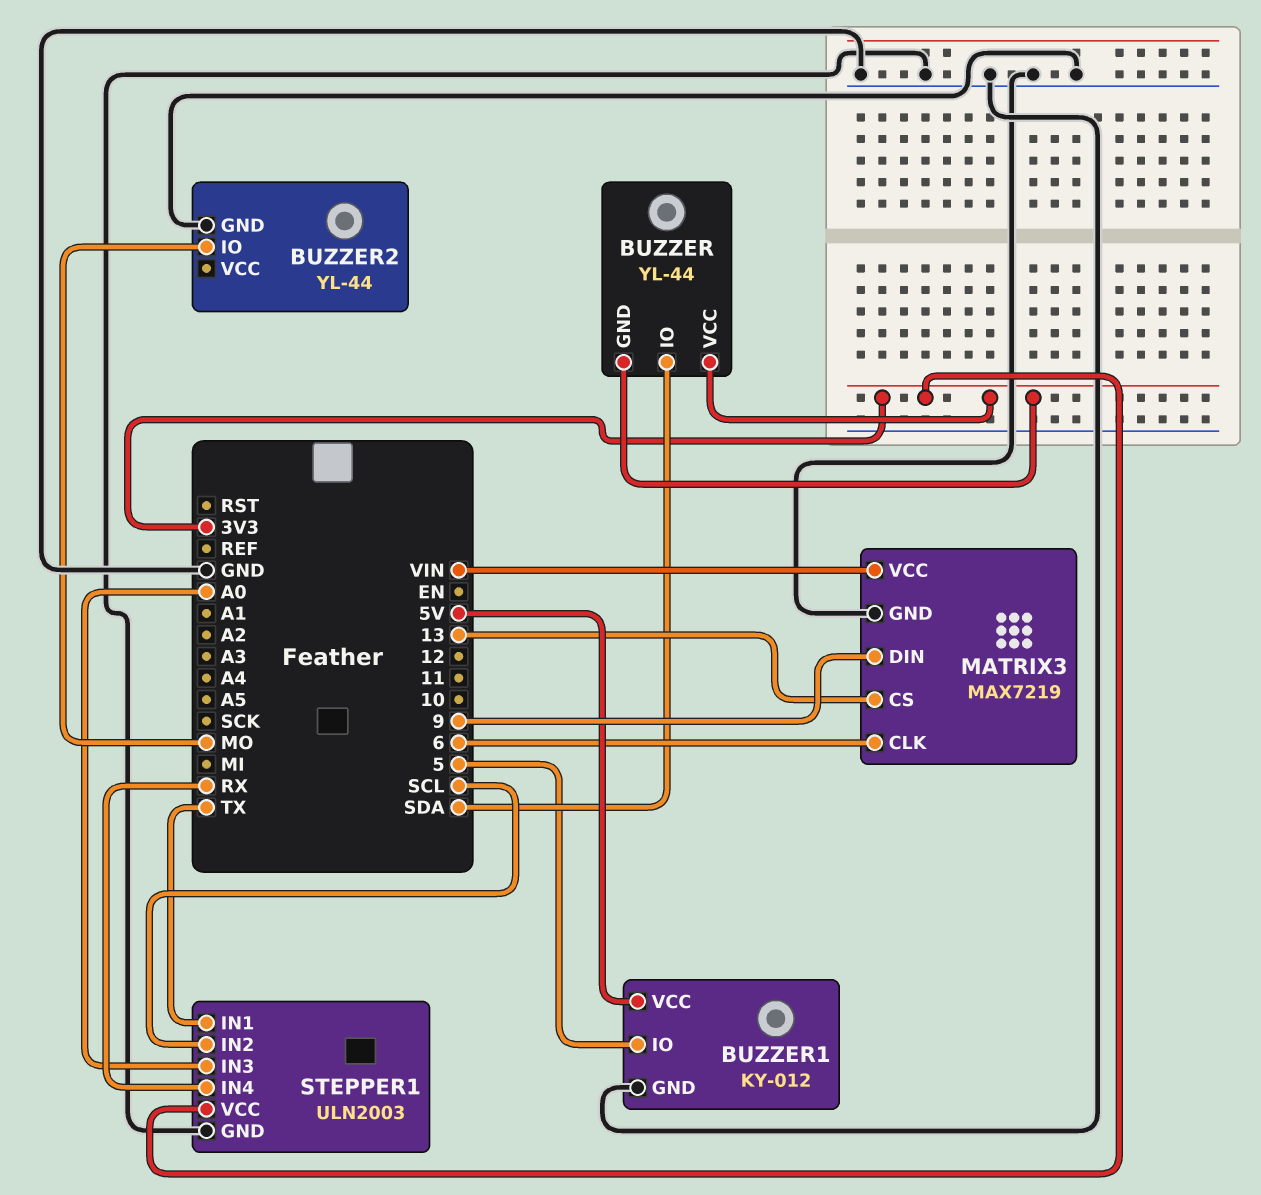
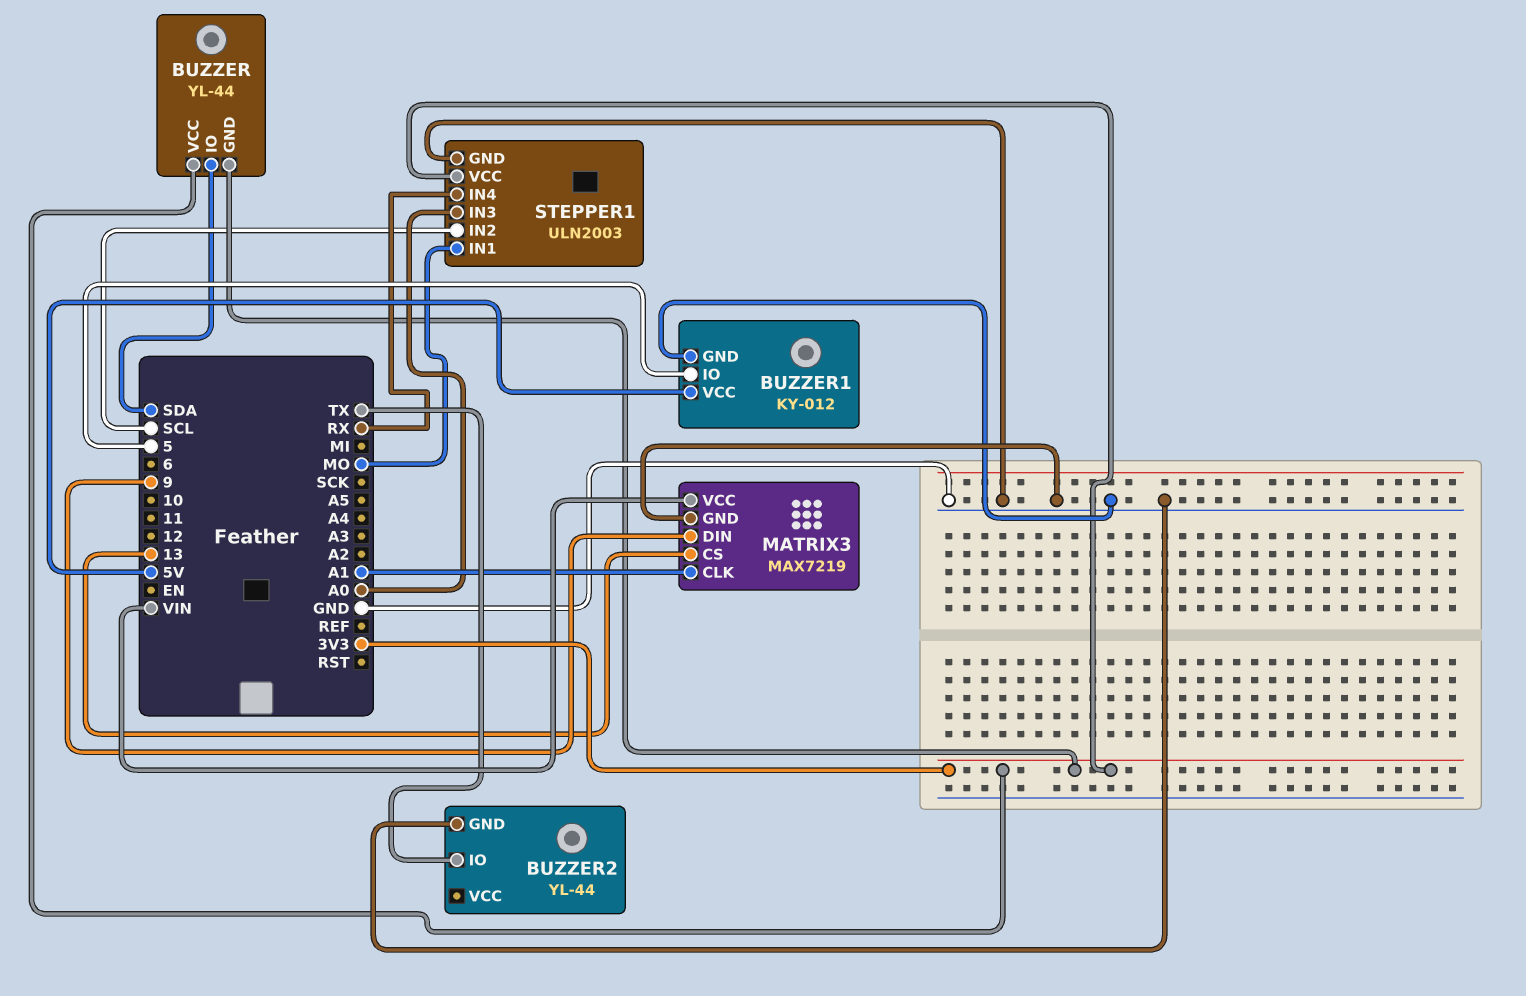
BUZZER2 pin IO: MO -> TX
MATRIX3 pin CLK: 6 -> A1
STEPPER1 pin IN1: TX -> MO

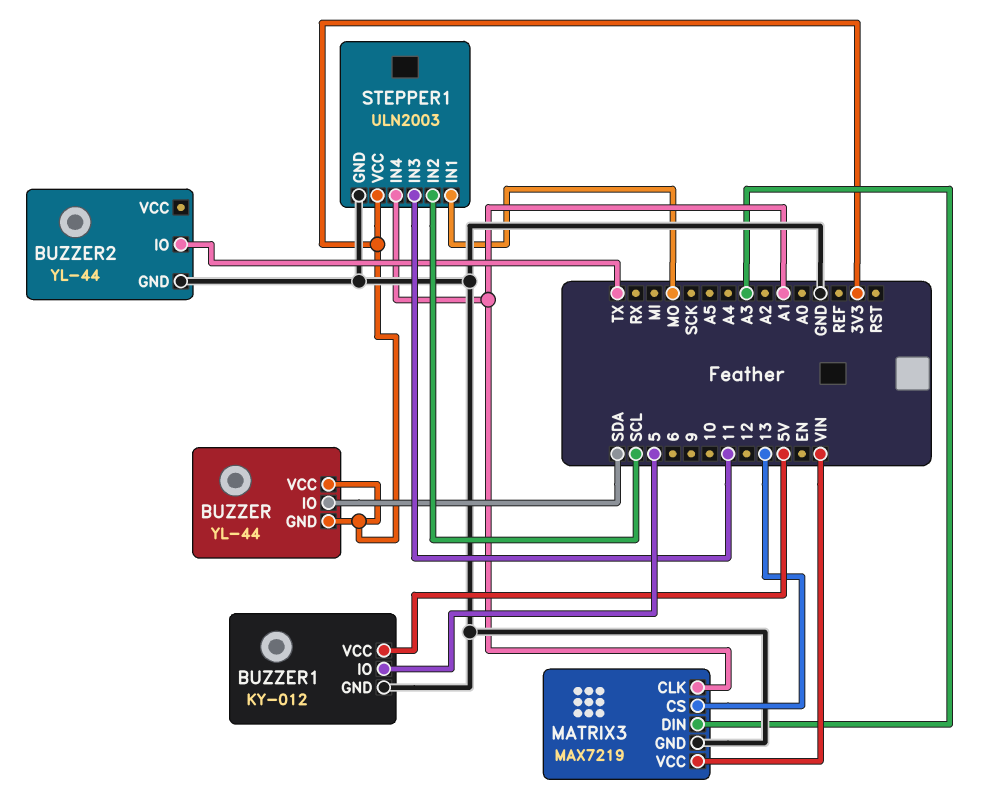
MATRIX3 pin DIN: 9 -> A3
STEPPER1 pin IN3: A0 -> 11
STEPPER1 pin IN4: RX -> A1

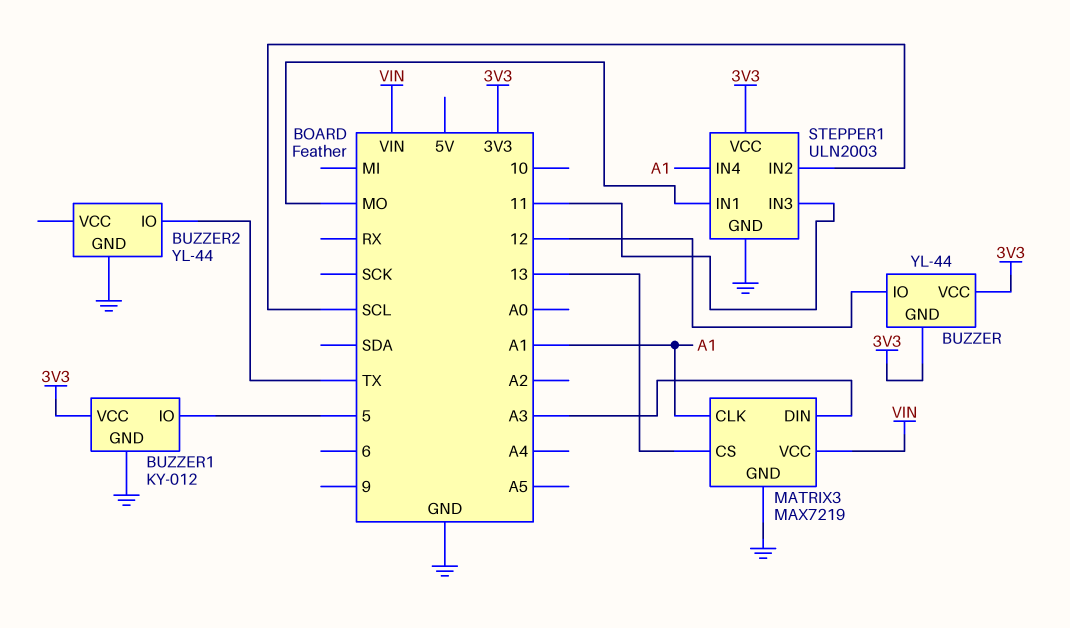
BUZZER pin IO: SDA -> 12
BUZZER1 pin VCC: 5V -> 3V3

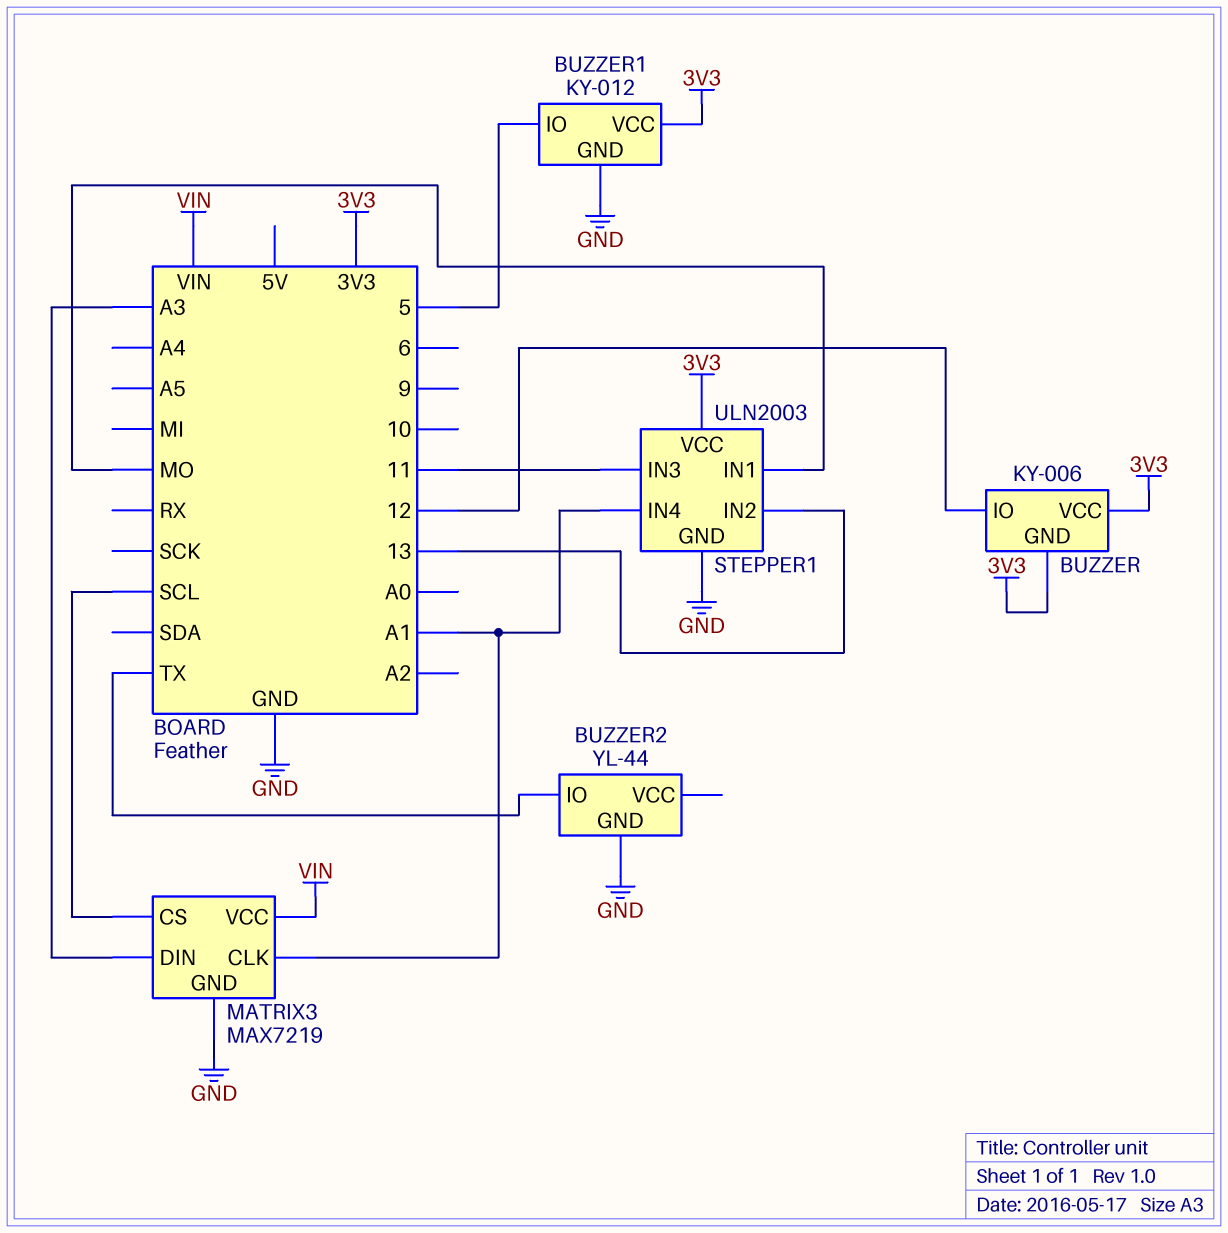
BUZZER: YL-44 -> KY-006
MATRIX3 pin CS: 13 -> SCL
STEPPER1 pin IN2: SCL -> 13

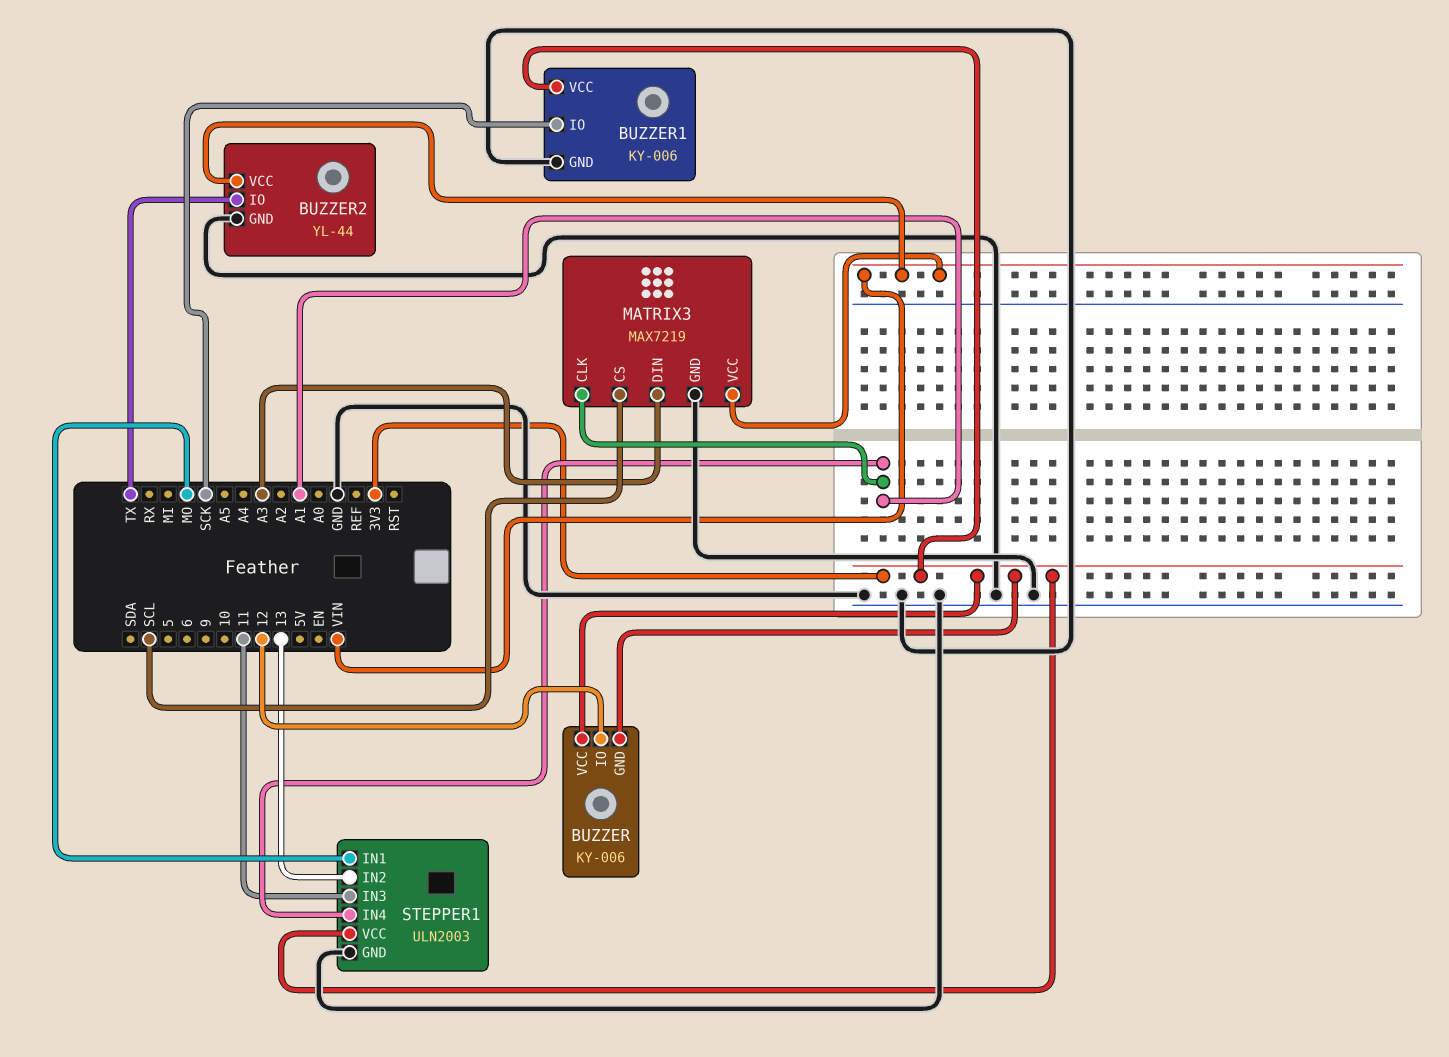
BUZZER1: KY-012 -> KY-006
BUZZER1 pin IO: 5 -> SCK
BUZZER2 pin VCC: none -> VIN

